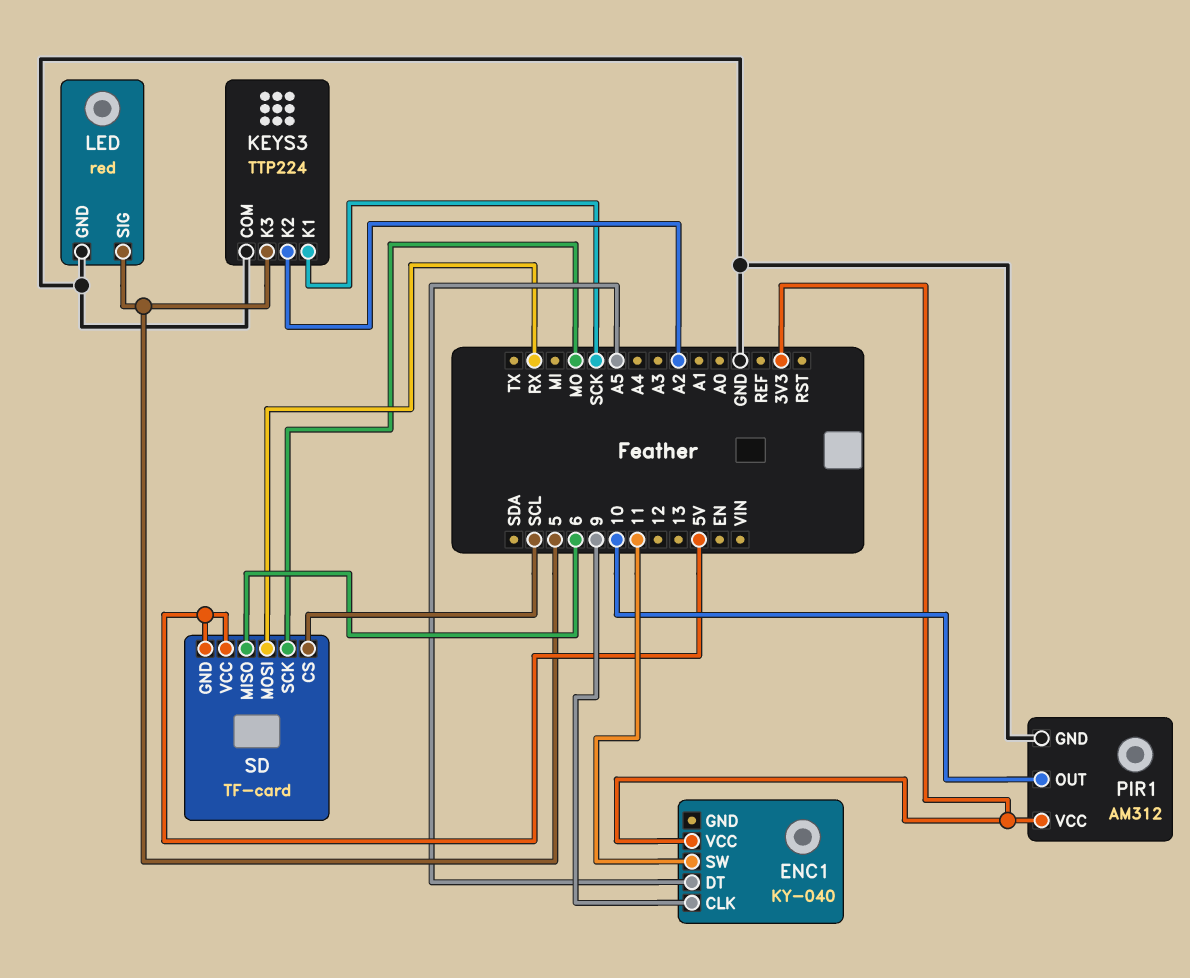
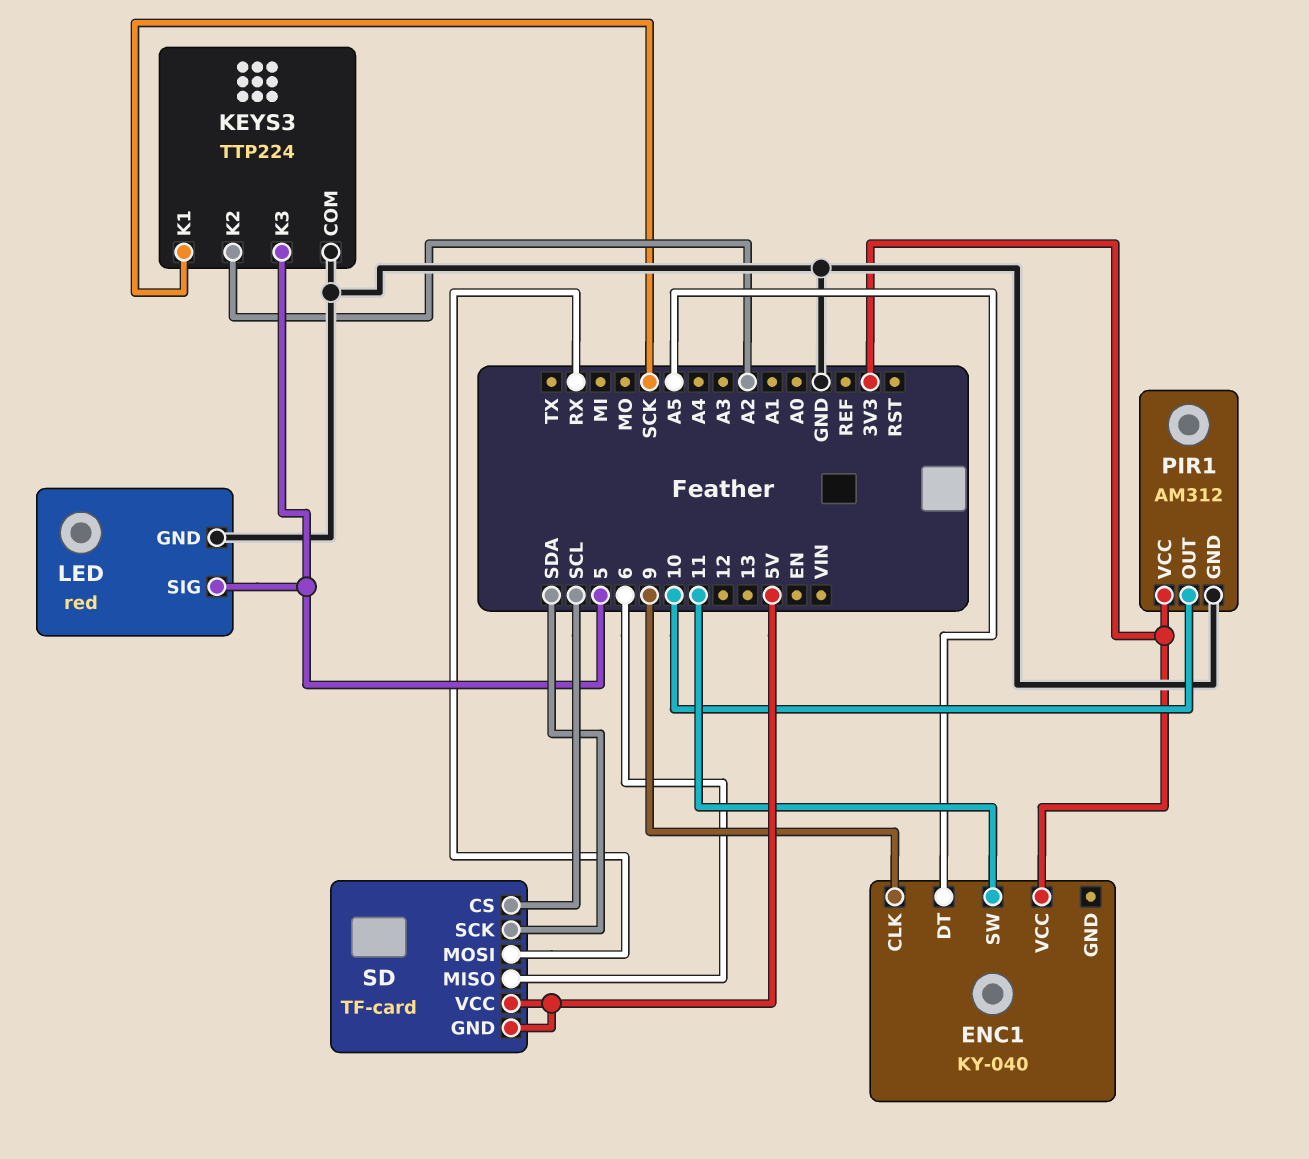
SD pin SCK: MO -> SDA

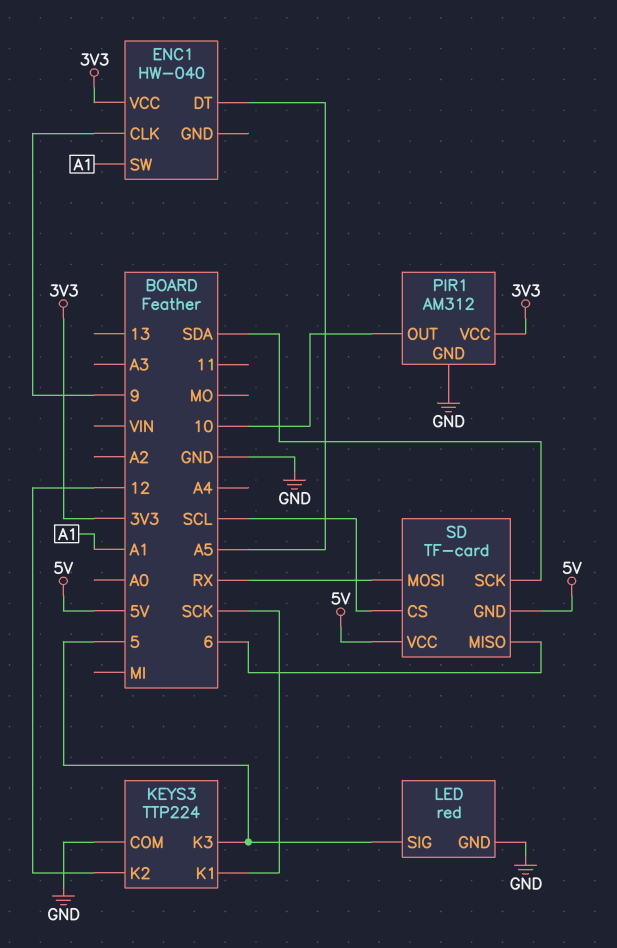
ENC1: KY-040 -> HW-040
ENC1 pin SW: 11 -> A1
KEYS3 pin K2: A2 -> 12

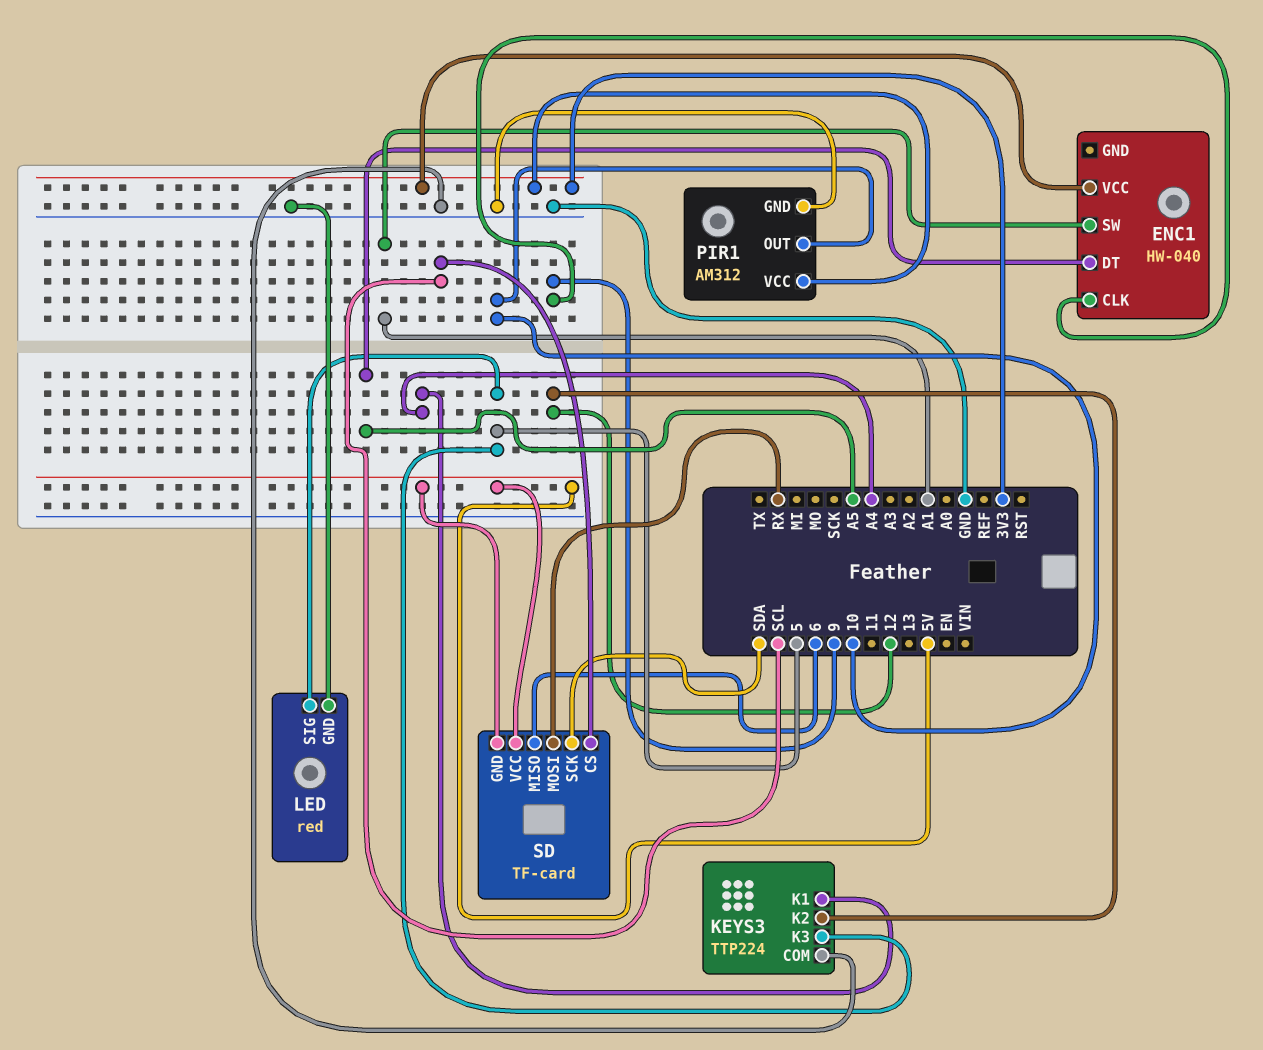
KEYS3 pin K1: SCK -> A4

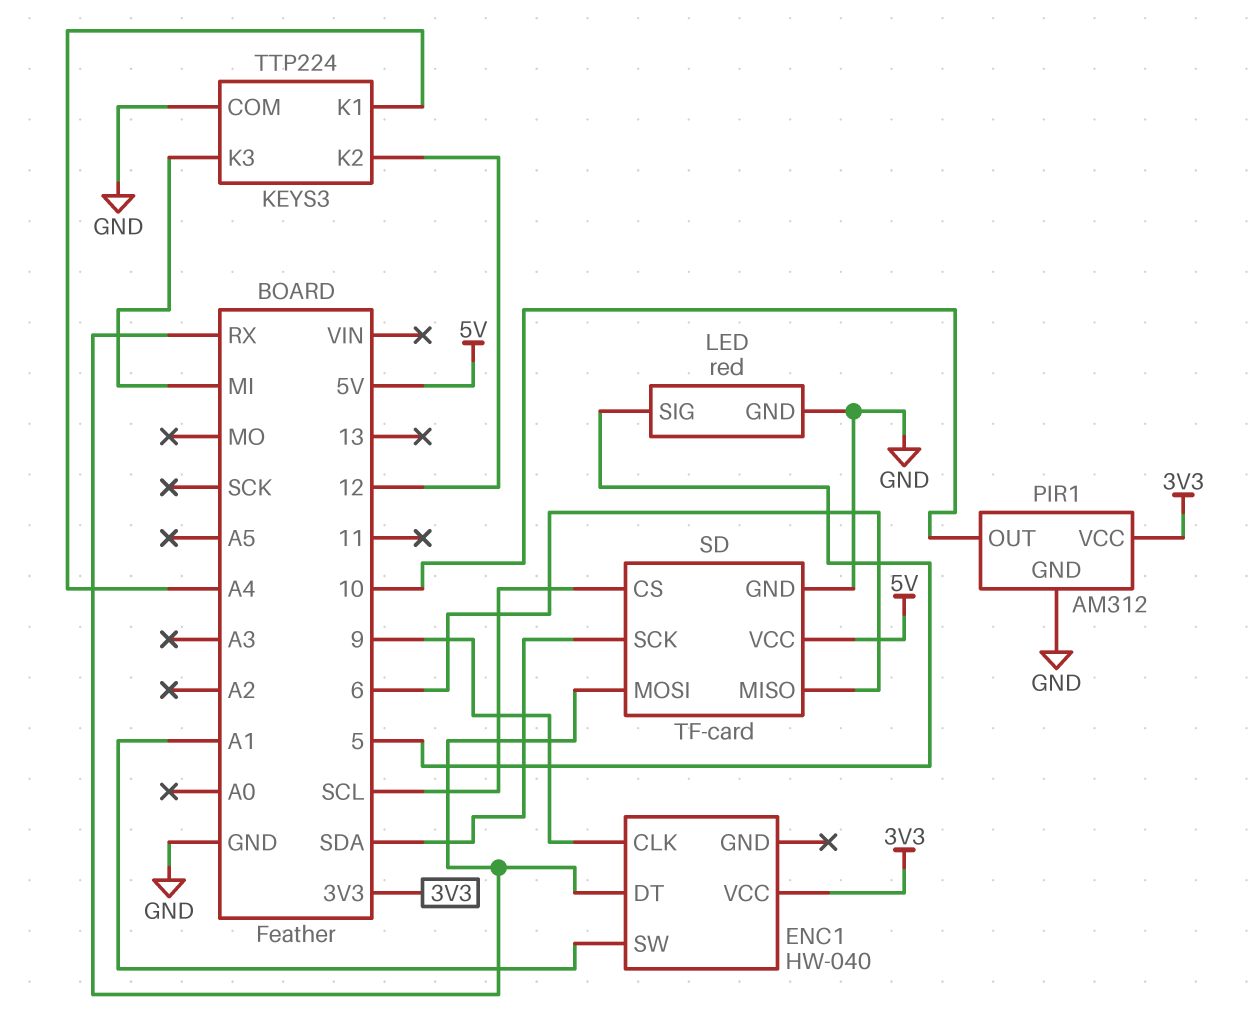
ENC1 pin DT: A5 -> RX
KEYS3 pin K3: 5 -> MI
SD pin GND: 5V -> GND

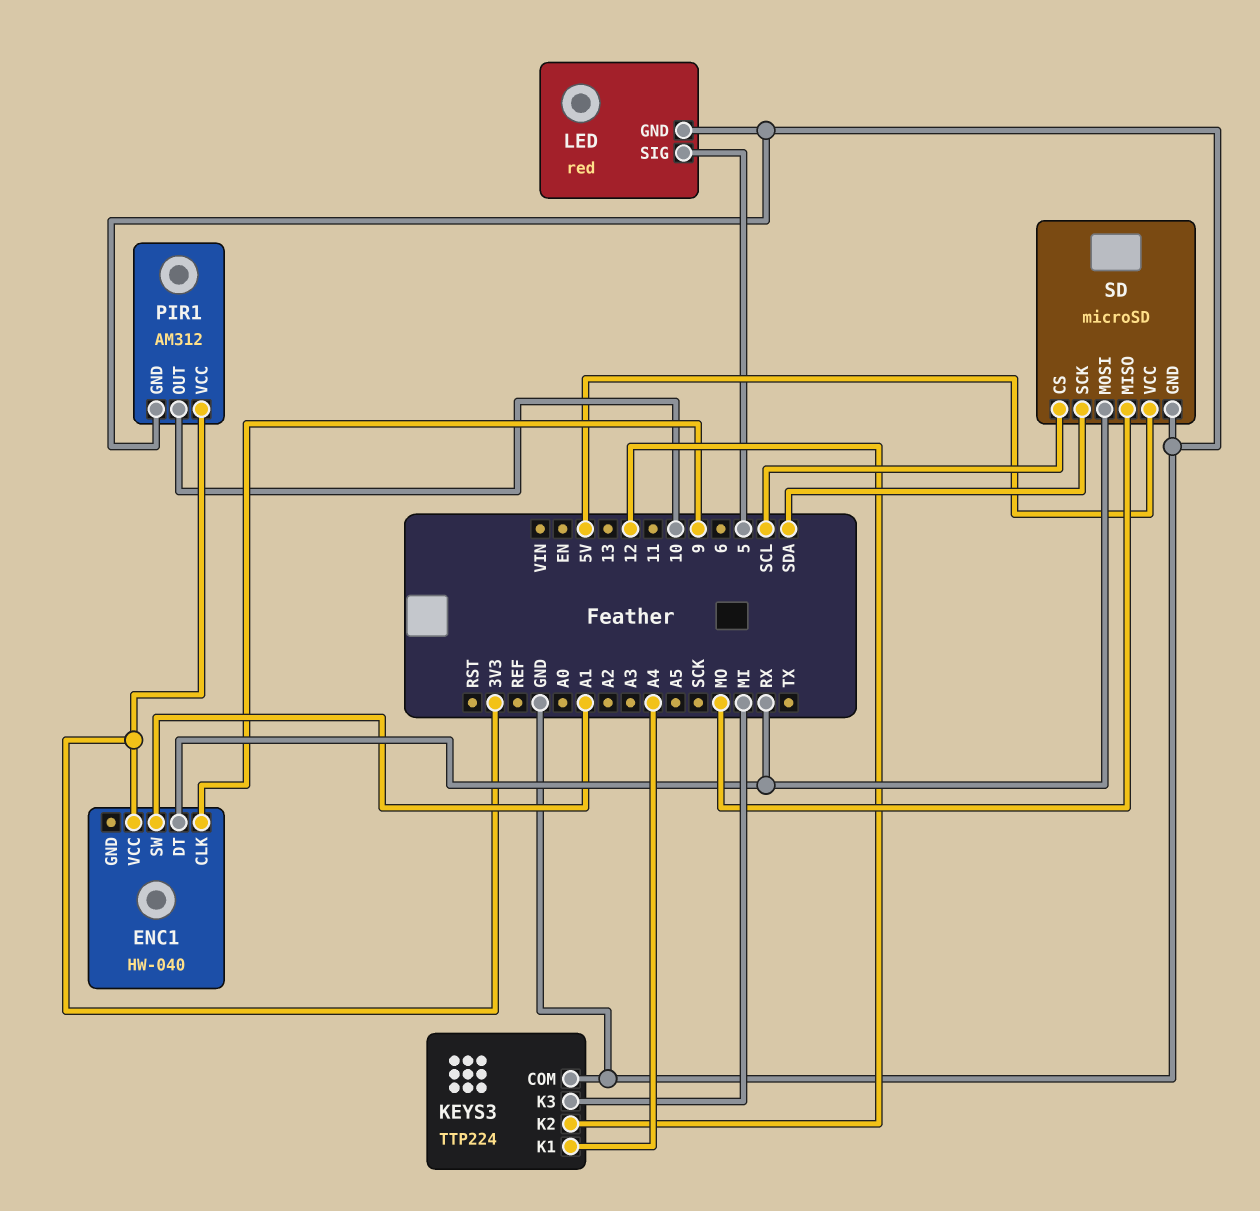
SD: TF-card -> microSD
SD pin MISO: 6 -> MO

